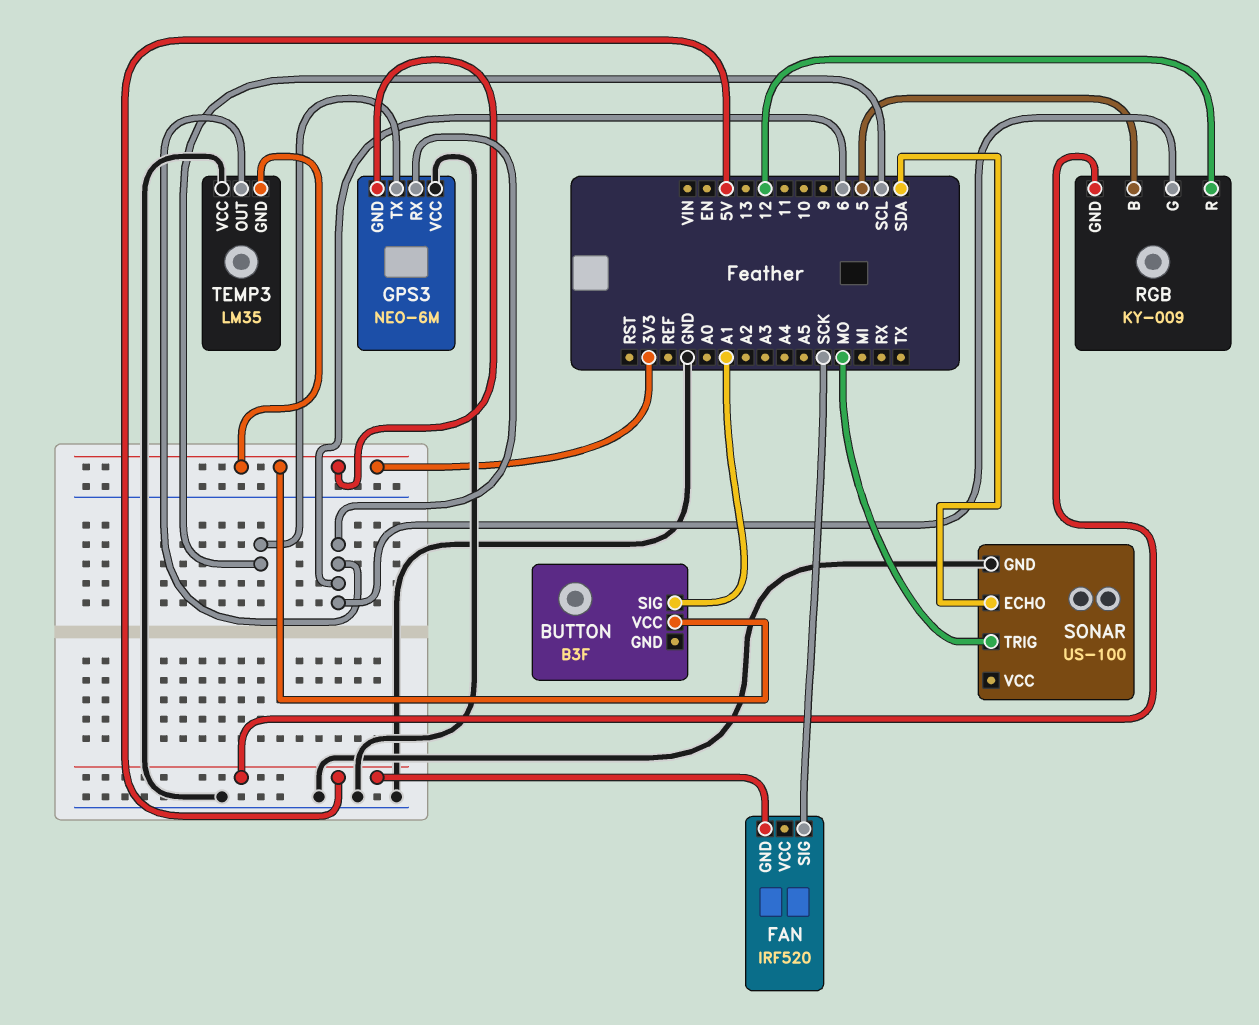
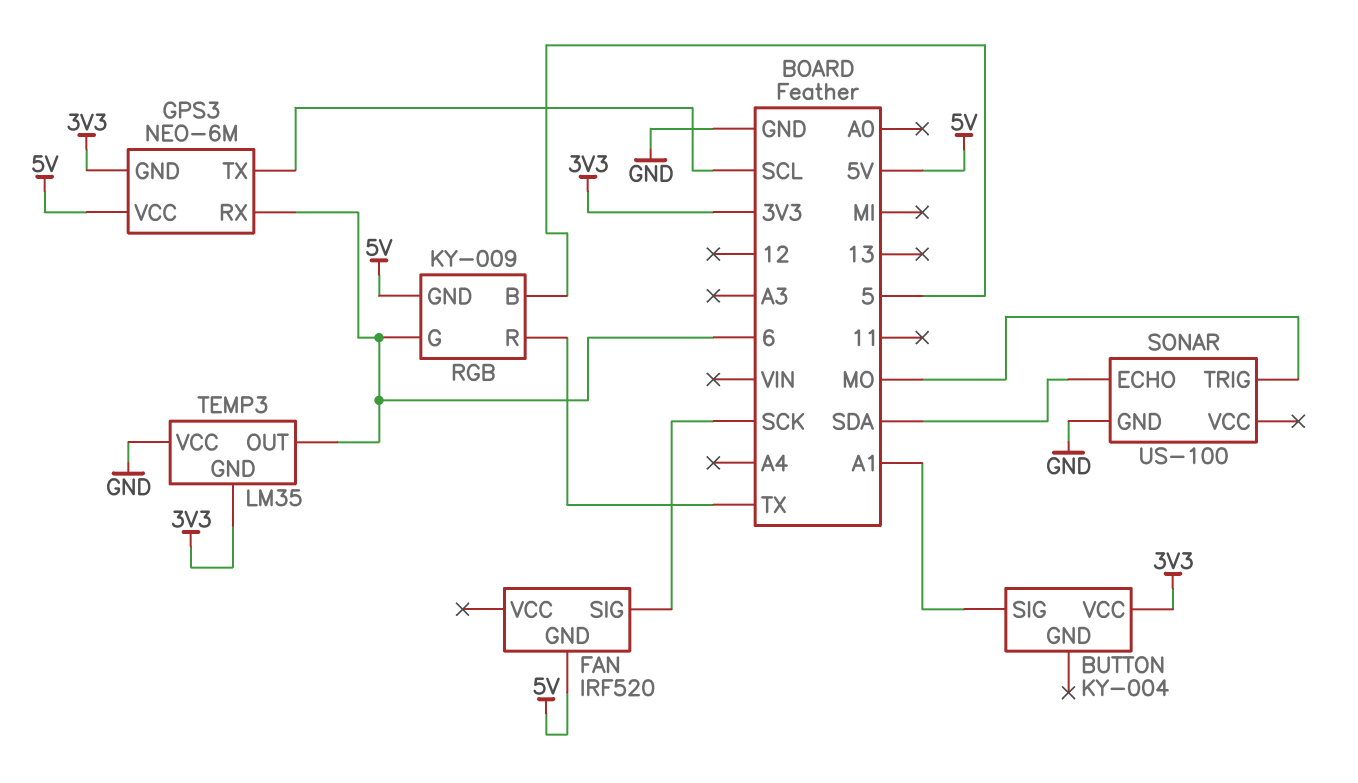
BUTTON: B3F -> KY-004
GPS3 pin VCC: GND -> 5V
RGB pin R: 12 -> TX

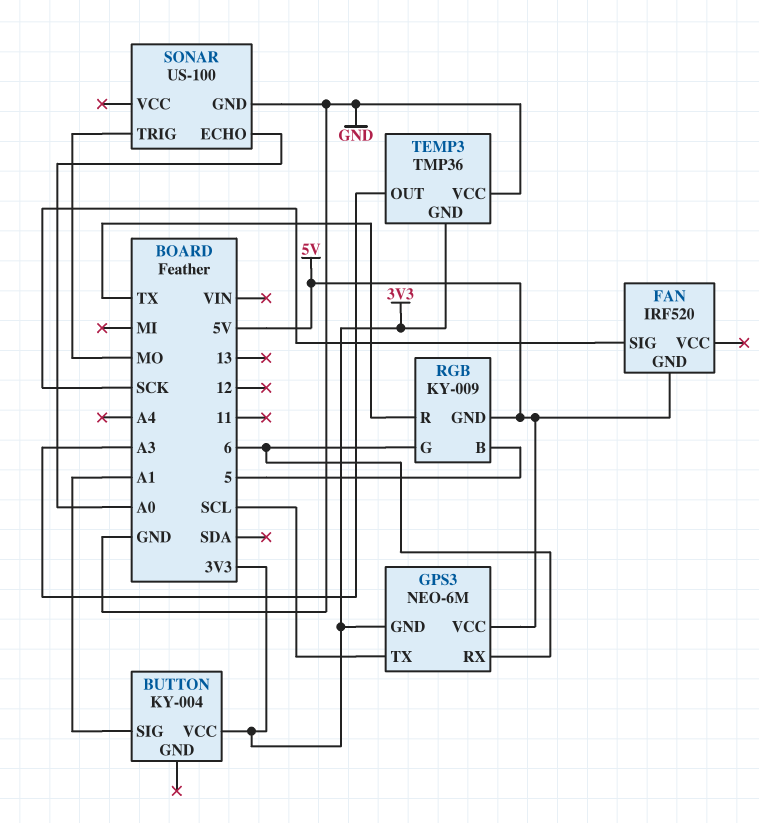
SONAR pin ECHO: SDA -> A0
TEMP3: LM35 -> TMP36
TEMP3 pin OUT: 6 -> A3

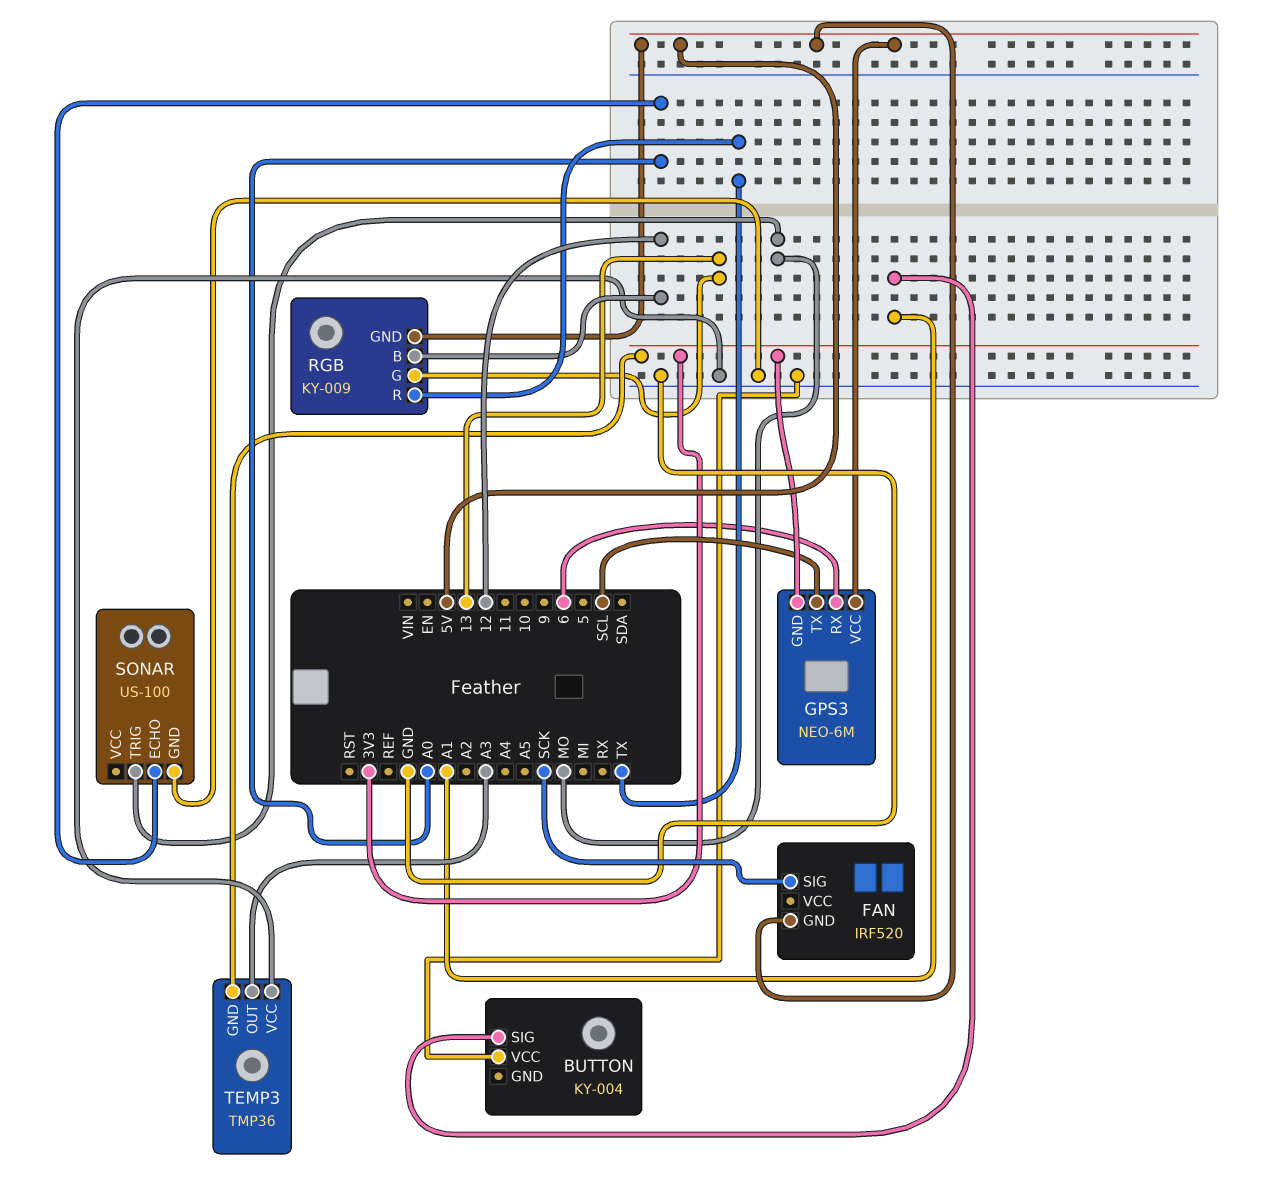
BUTTON pin VCC: 3V3 -> GND
RGB pin B: 5 -> 12
RGB pin G: 6 -> 13

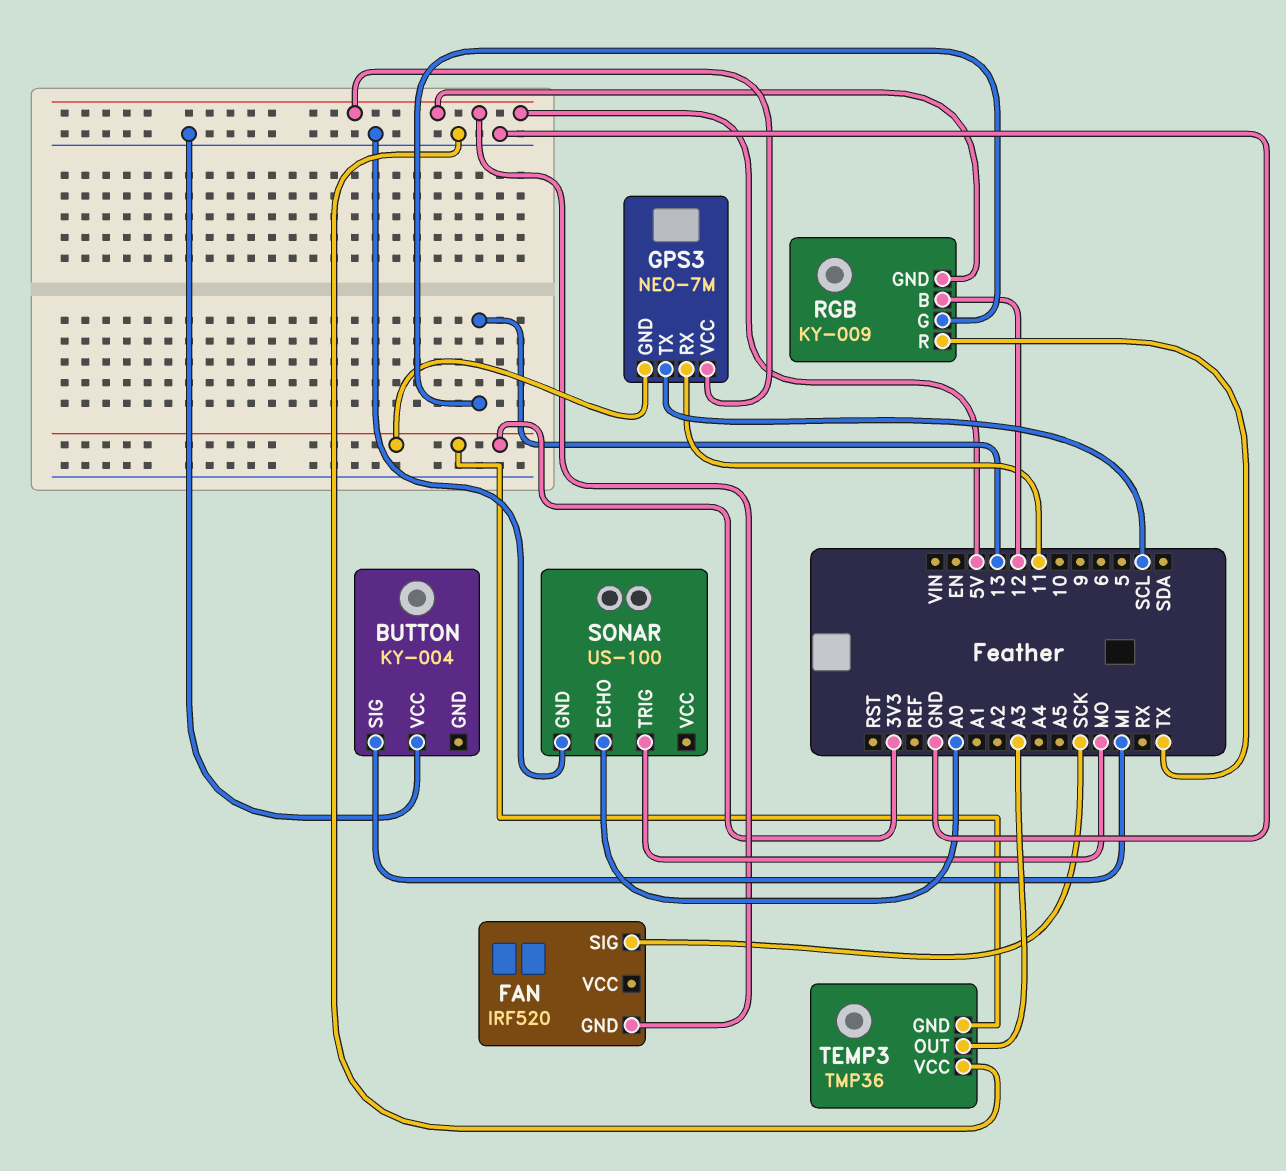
BUTTON pin SIG: A1 -> MI
GPS3: NEO-6M -> NEO-7M
GPS3 pin RX: 6 -> 11

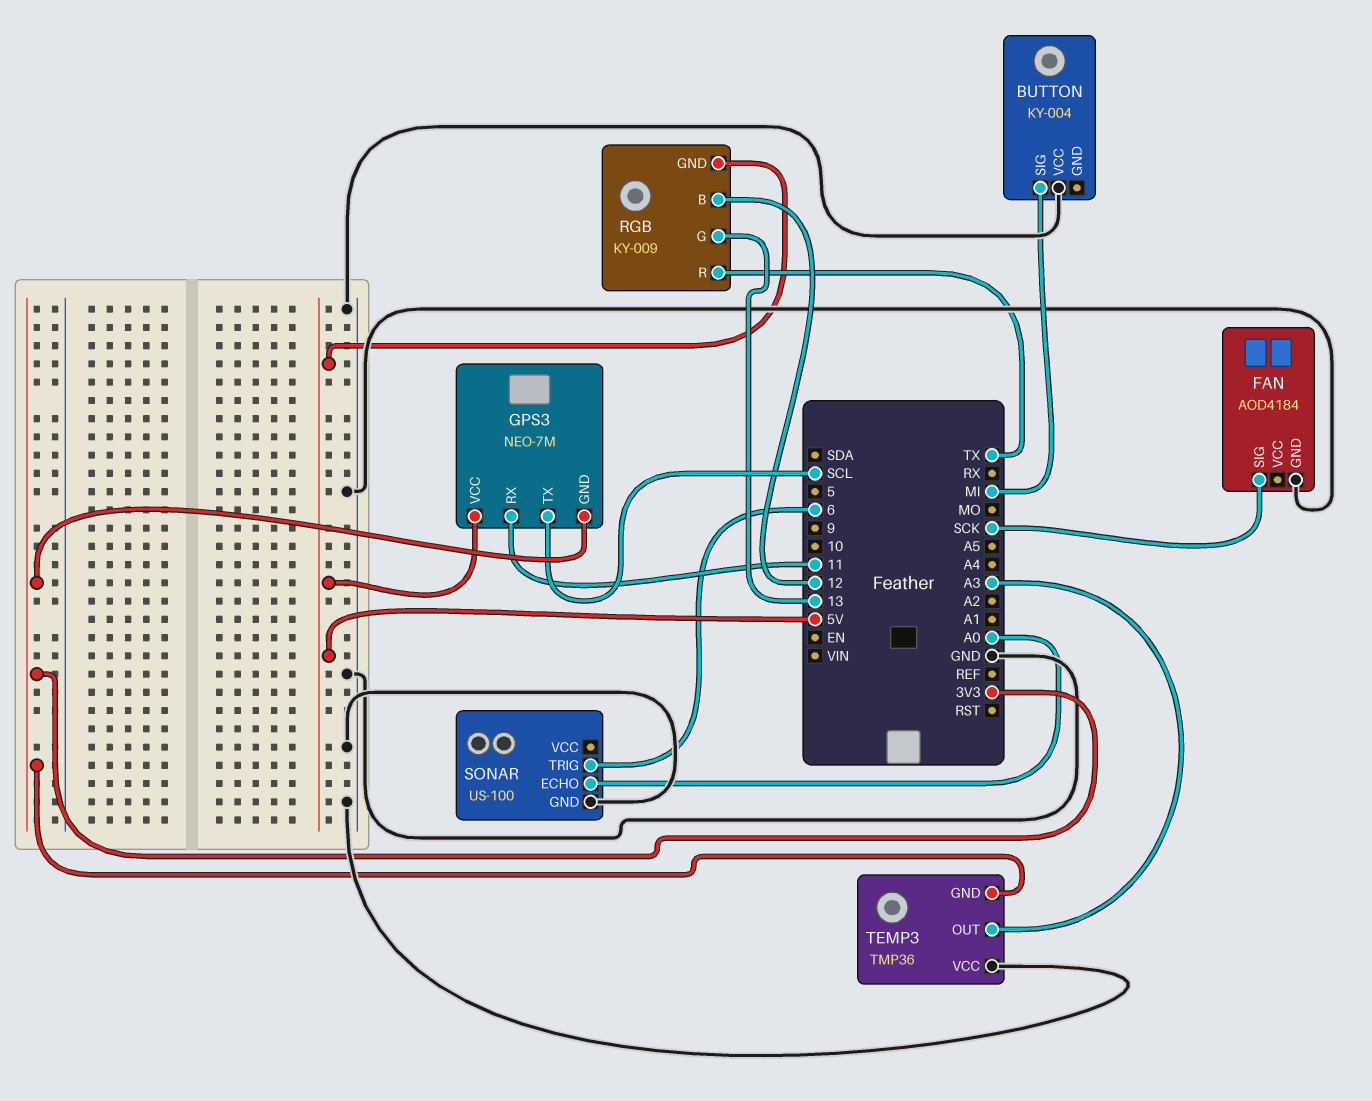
FAN: IRF520 -> AOD4184
FAN pin GND: 5V -> GND
SONAR pin TRIG: MO -> 6

